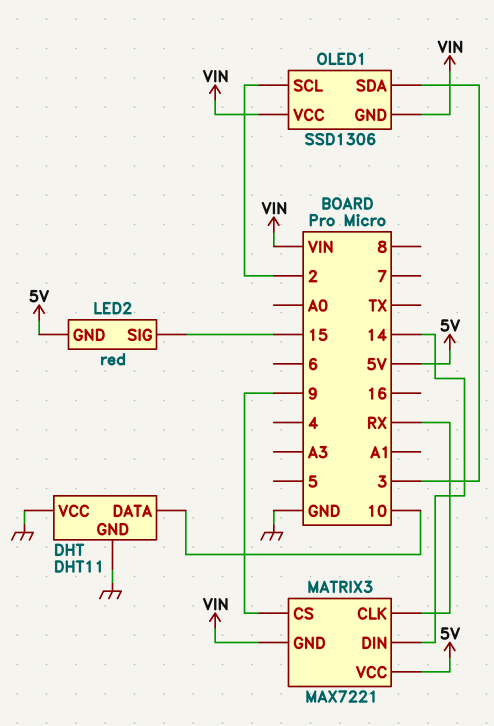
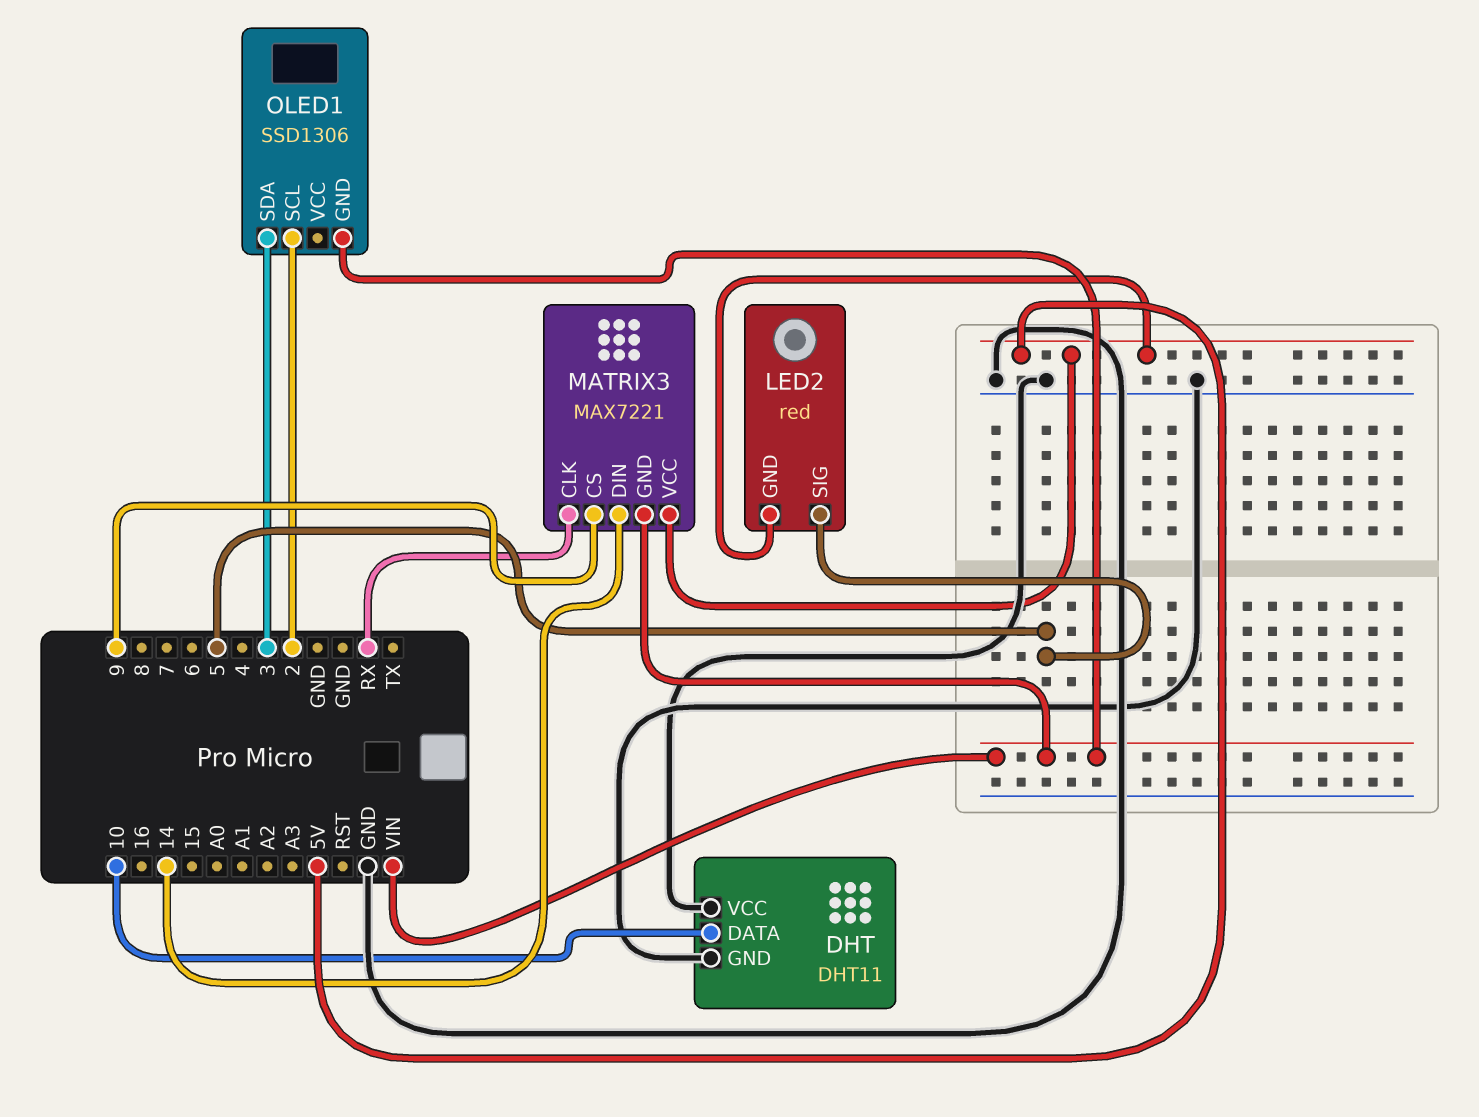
LED2 pin SIG: 15 -> 5
OLED1 pin VCC: VIN -> none

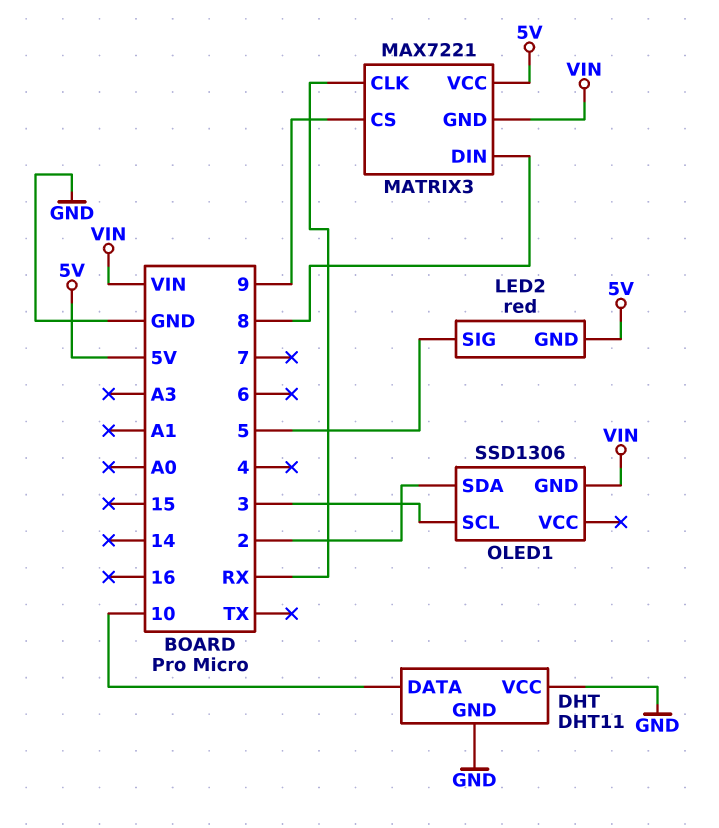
MATRIX3 pin DIN: 14 -> 8
OLED1 pin SCL: 2 -> 3
OLED1 pin SDA: 3 -> 2

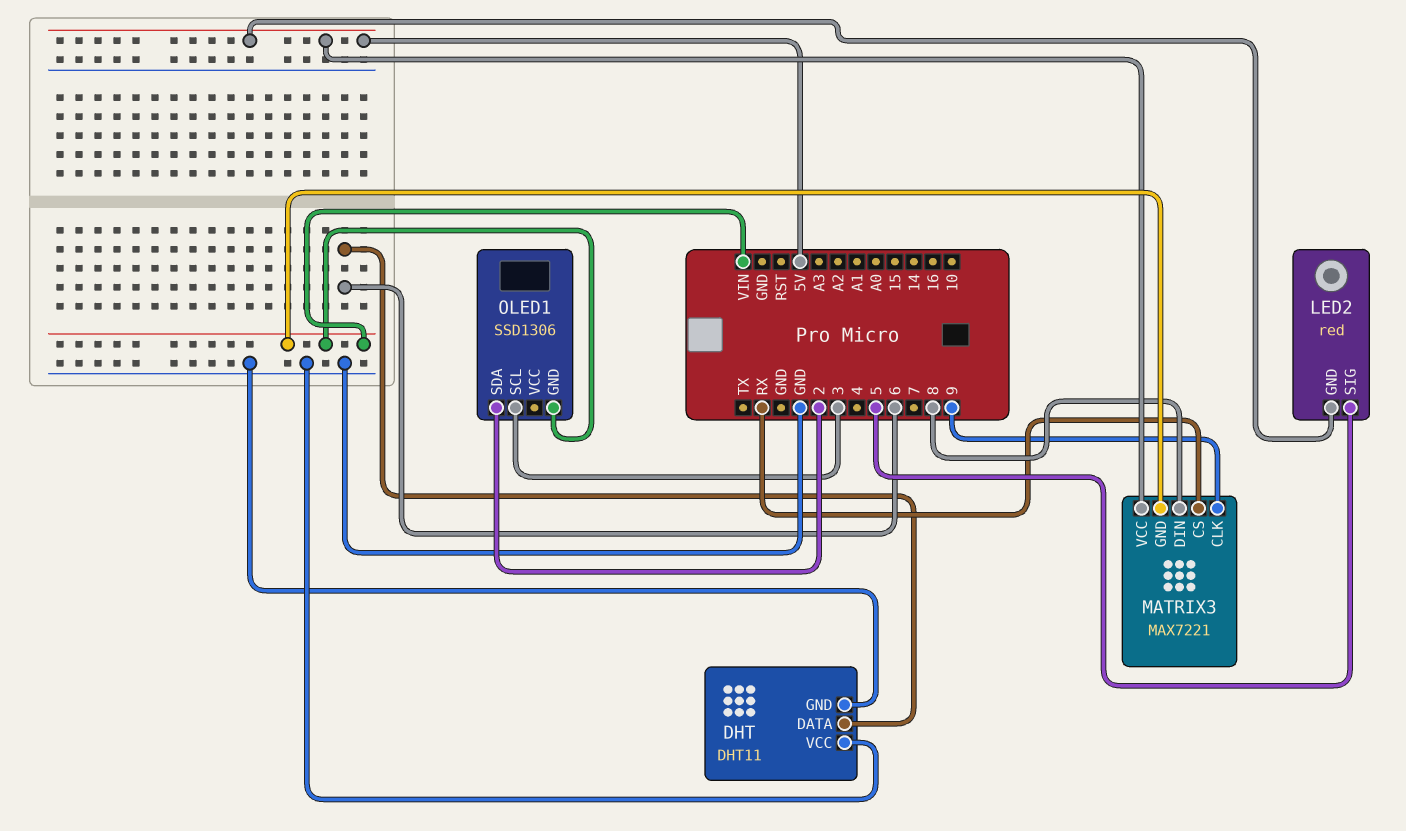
DHT pin DATA: 10 -> 6
MATRIX3 pin CLK: RX -> 9
MATRIX3 pin CS: 9 -> RX

